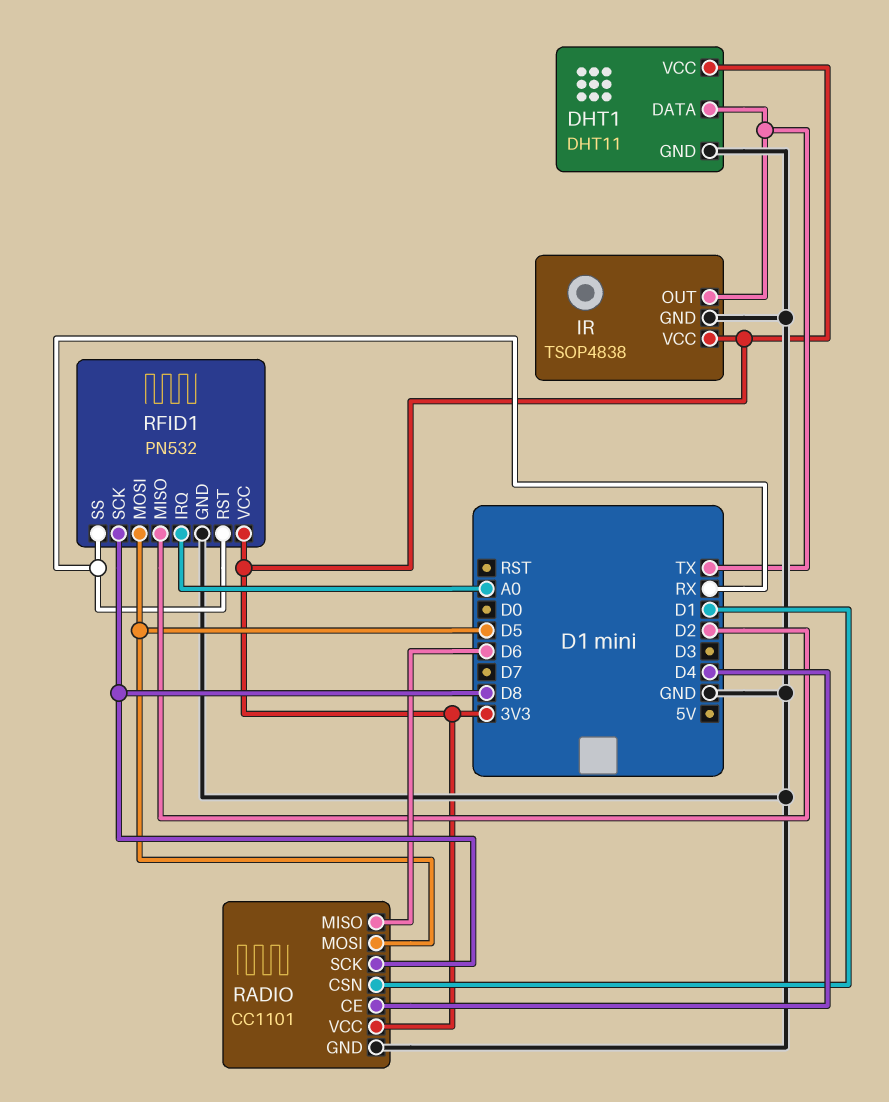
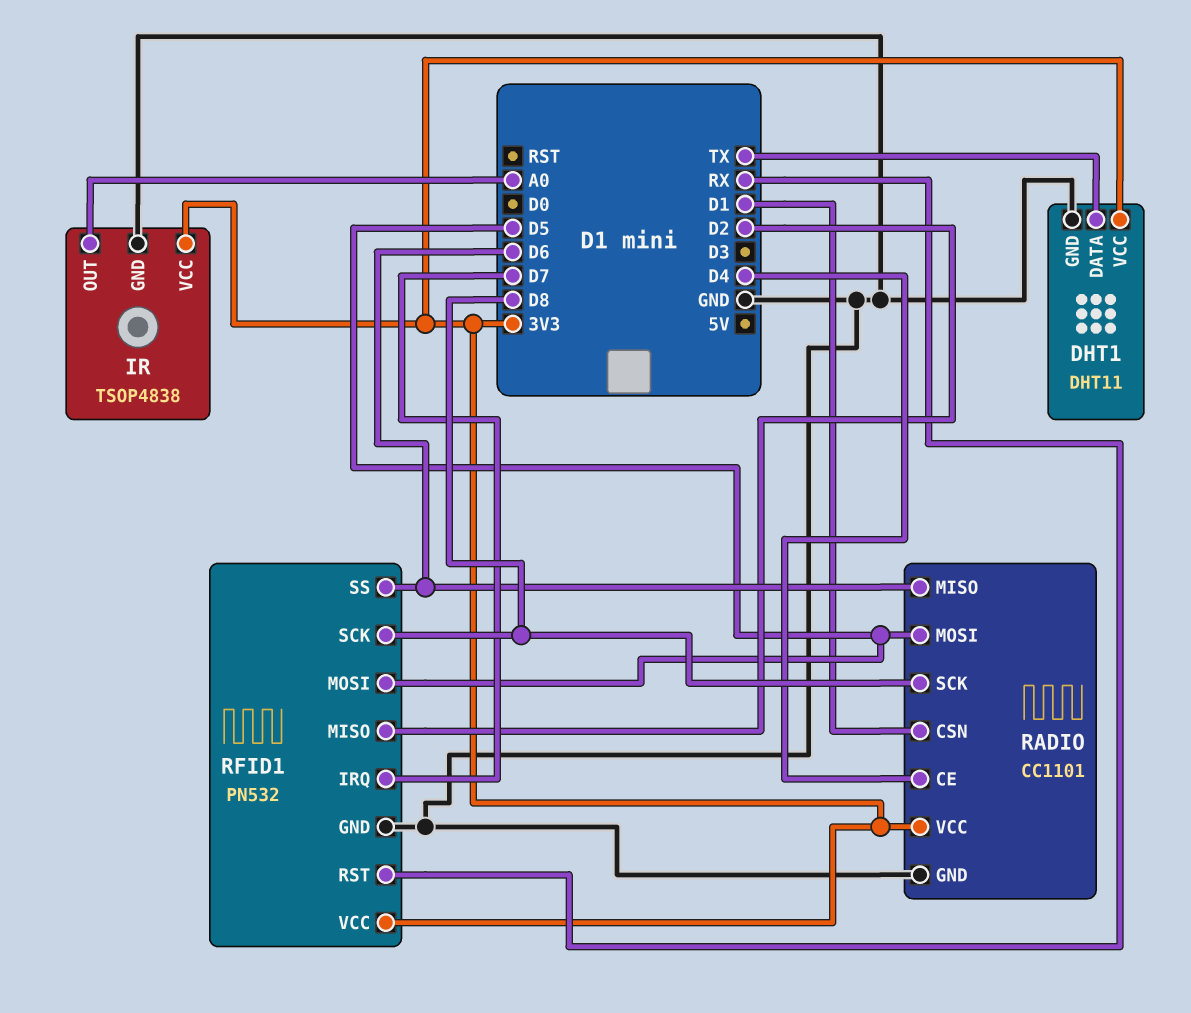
IR pin OUT: TX -> A0
RFID1 pin IRQ: A0 -> D7
RFID1 pin SS: RX -> D6

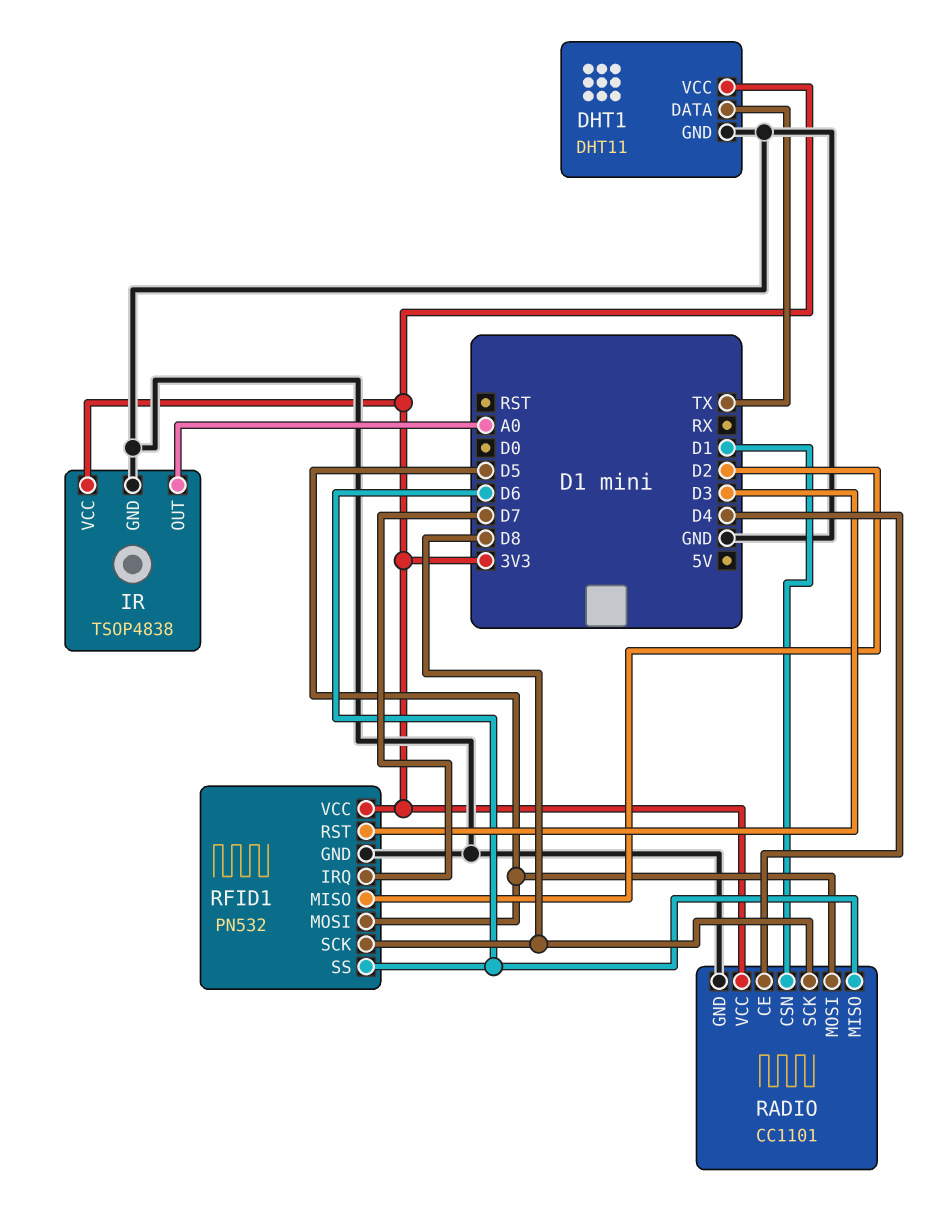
RFID1 pin RST: RX -> D3

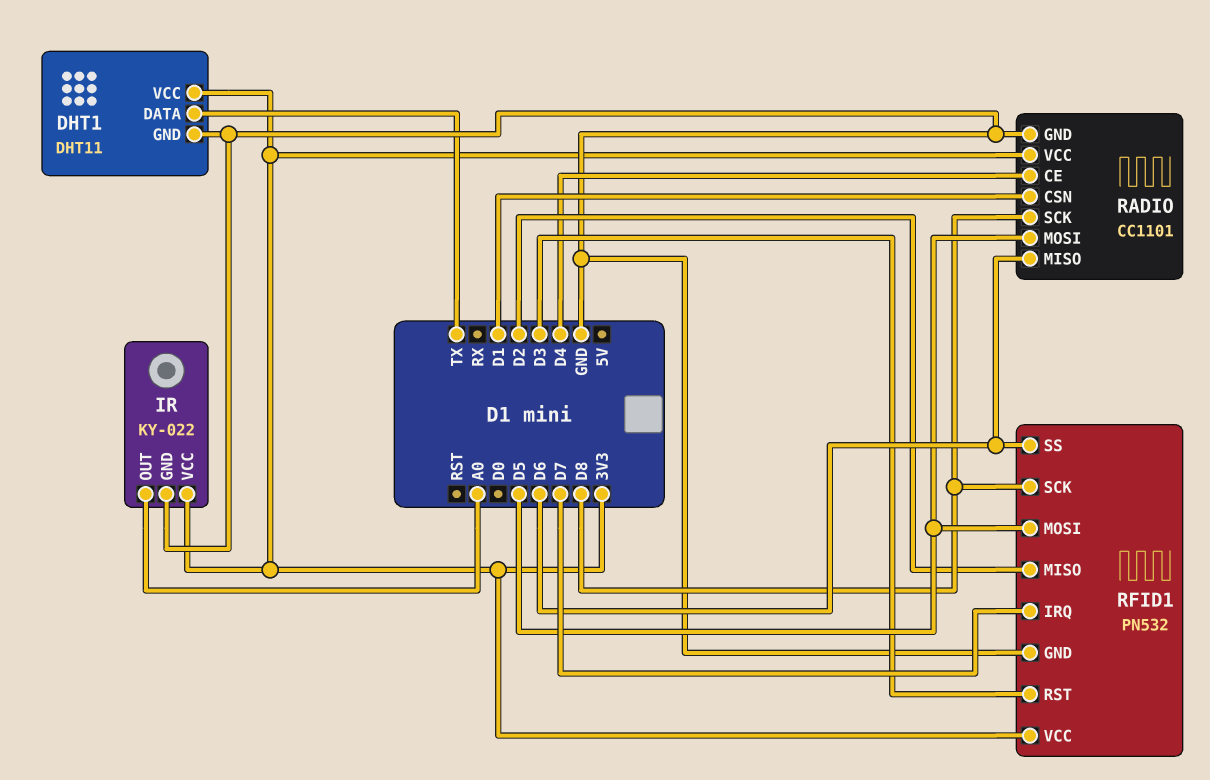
IR: TSOP4838 -> KY-022

